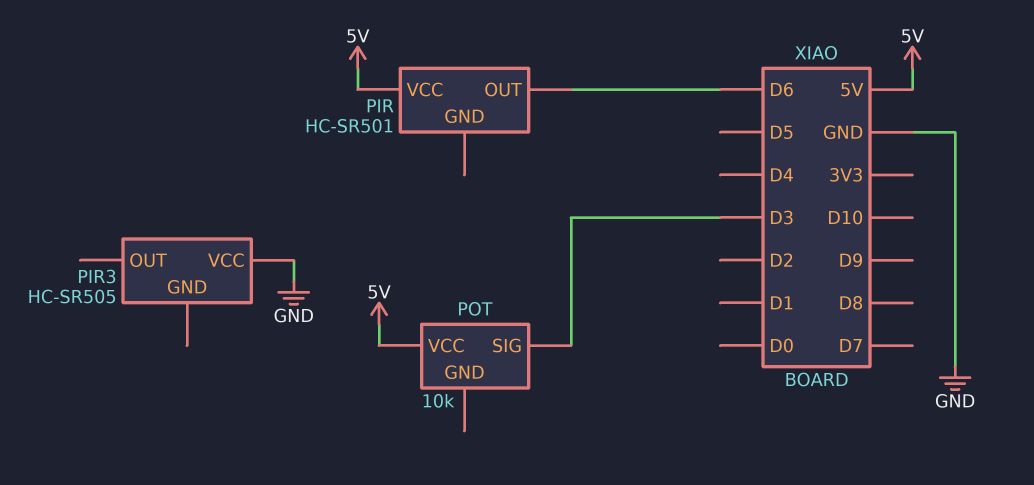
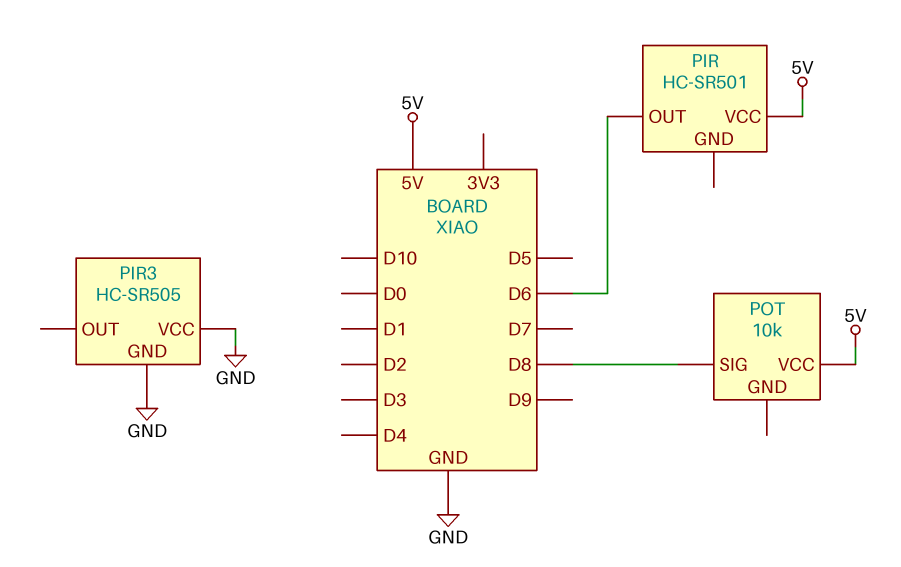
PIR3 pin GND: none -> GND
POT pin SIG: D3 -> D8

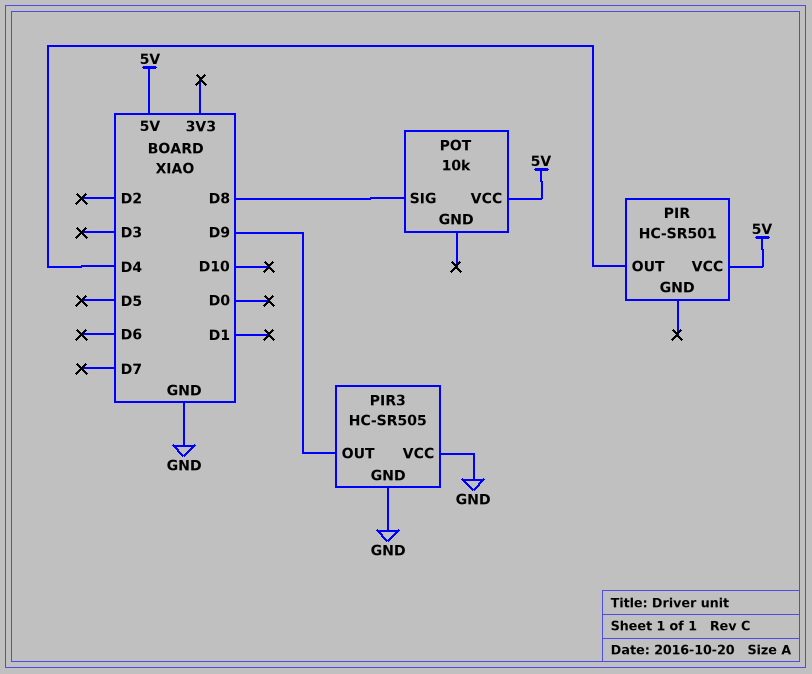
PIR pin OUT: D6 -> D4
PIR3 pin OUT: none -> D9

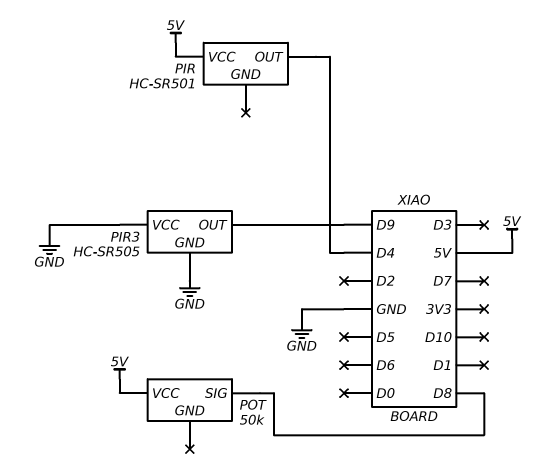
POT: 10k -> 50k

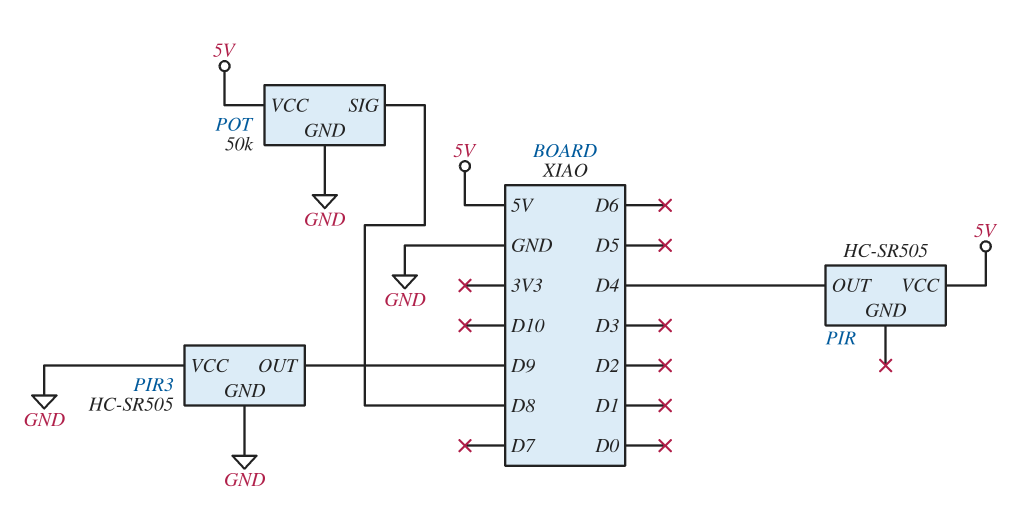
PIR: HC-SR501 -> HC-SR505
POT pin GND: none -> GND

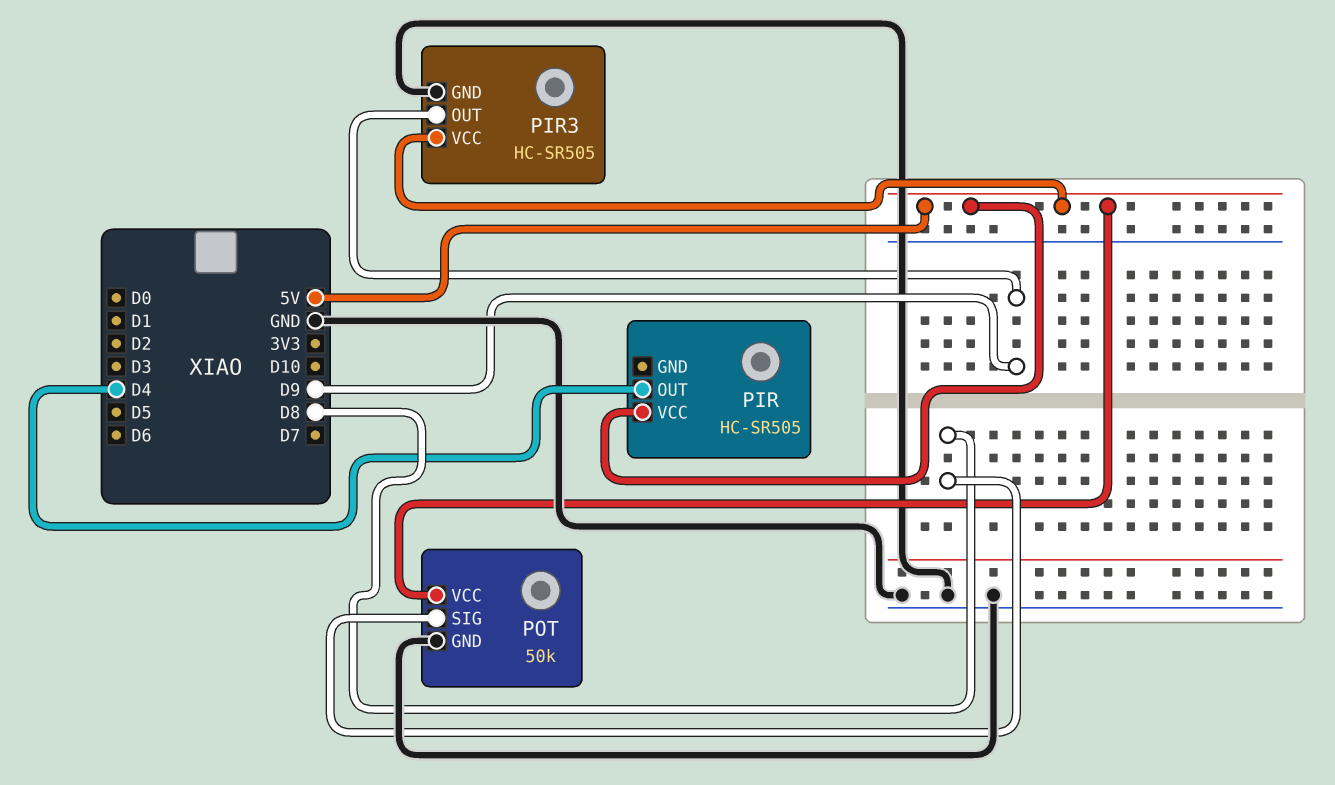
PIR3 pin VCC: GND -> 5V

